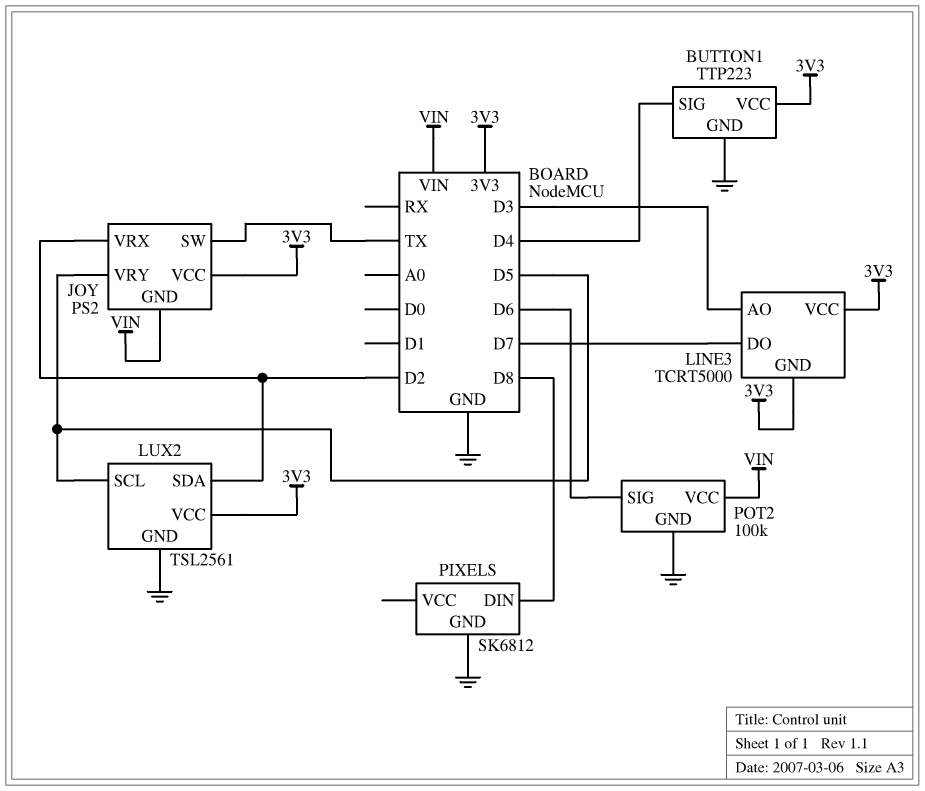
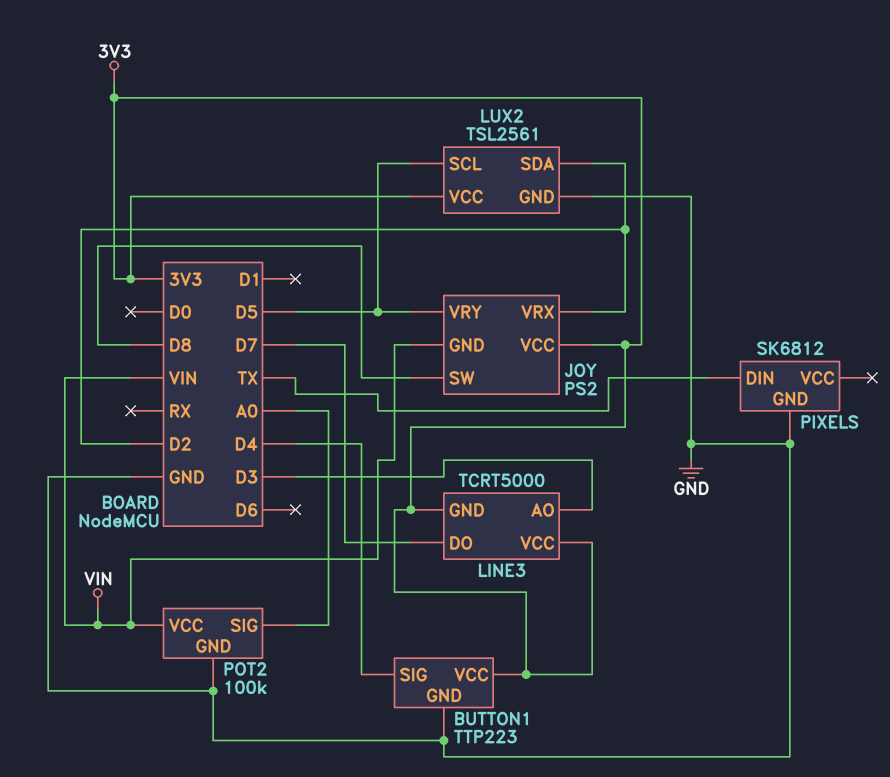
JOY pin SW: TX -> D8
PIXELS pin DIN: D8 -> TX
POT2 pin SIG: D6 -> A0

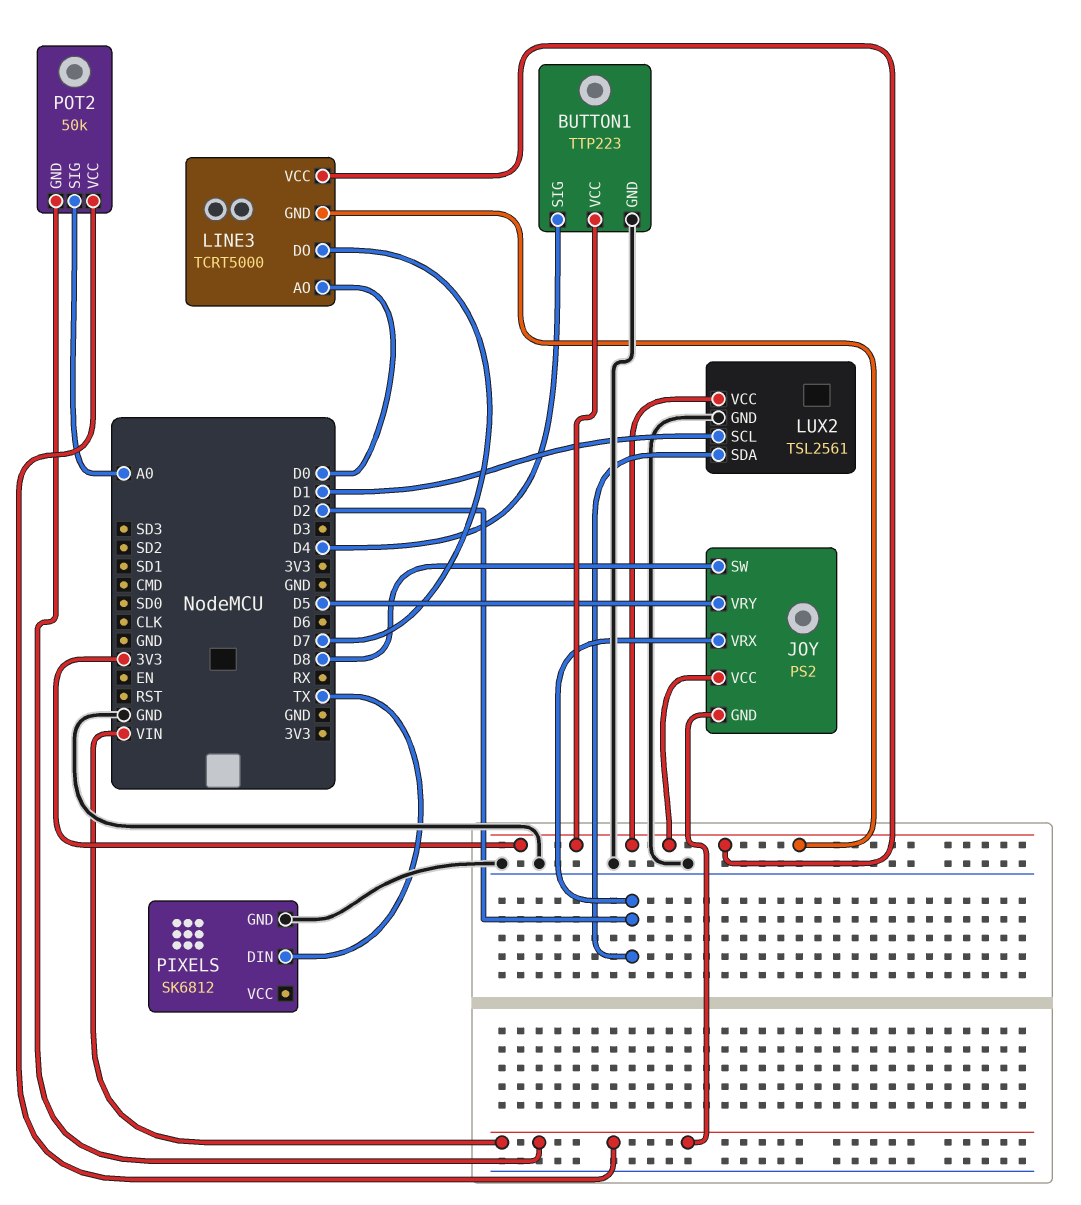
LINE3 pin AO: D3 -> D0
LUX2 pin SCL: D5 -> D1
POT2: 100k -> 50k
POT2 pin GND: GND -> VIN

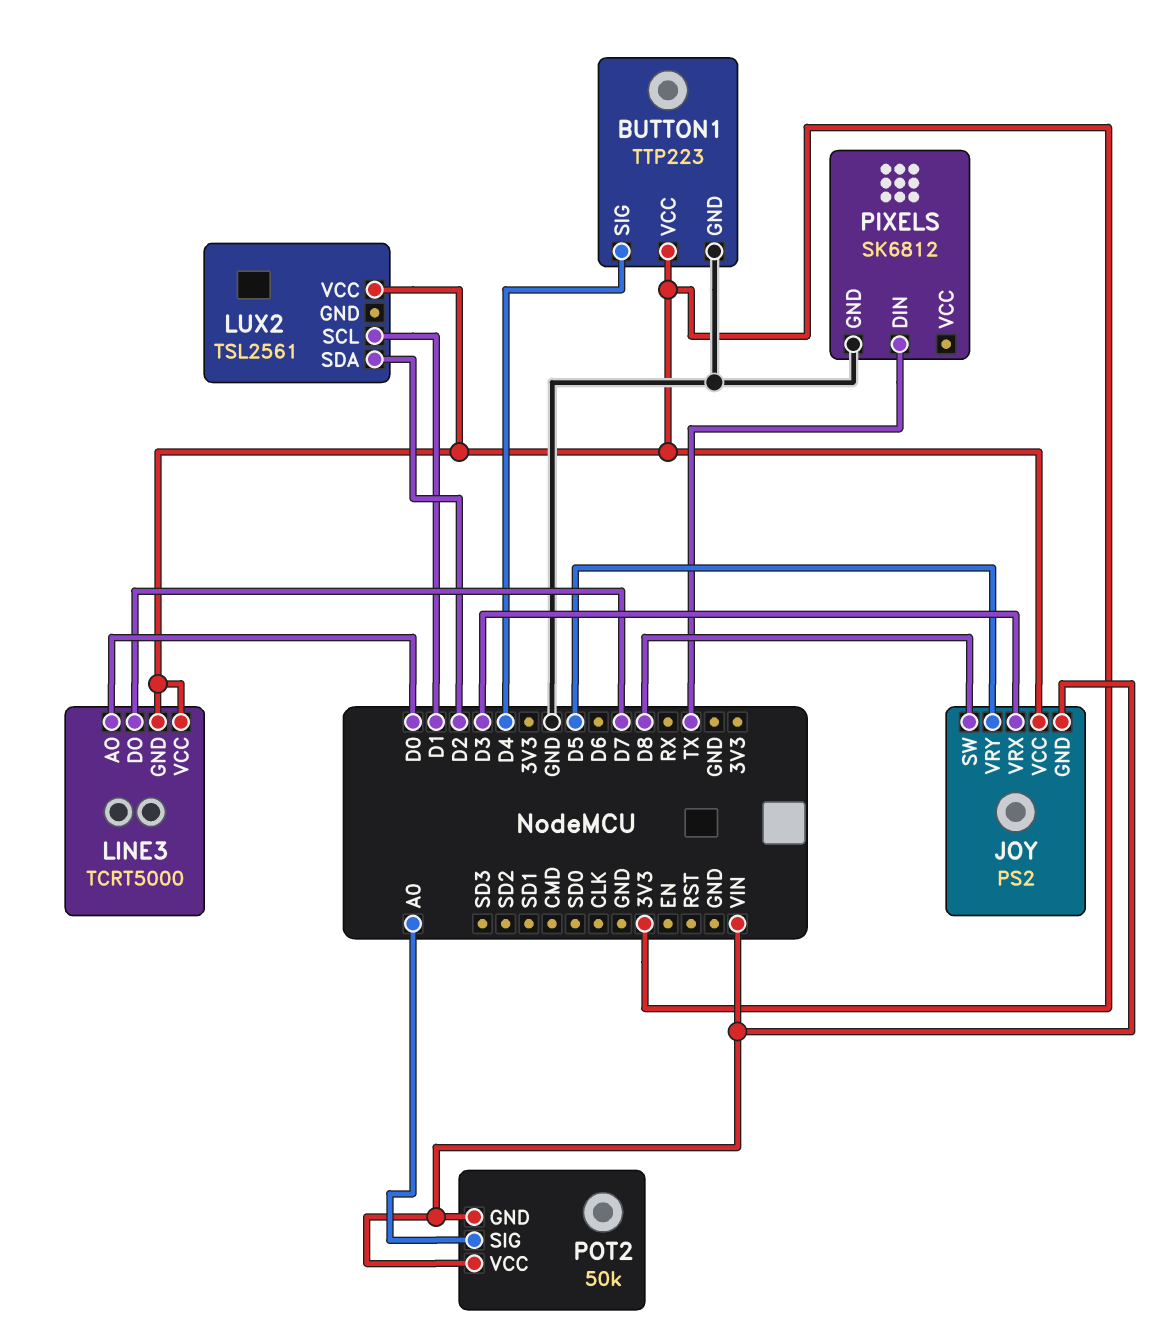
JOY pin VRX: D2 -> D3
LUX2 pin GND: GND -> none

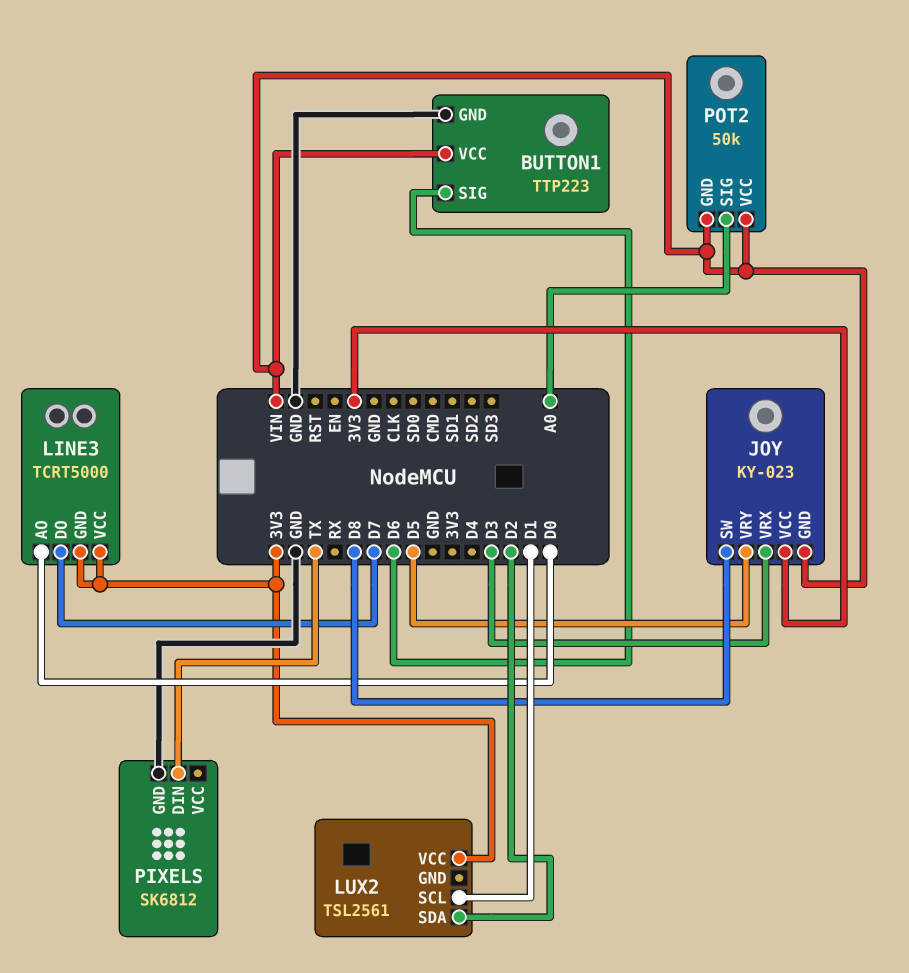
BUTTON1 pin SIG: D4 -> D6
BUTTON1 pin VCC: 3V3 -> VIN
JOY: PS2 -> KY-023

